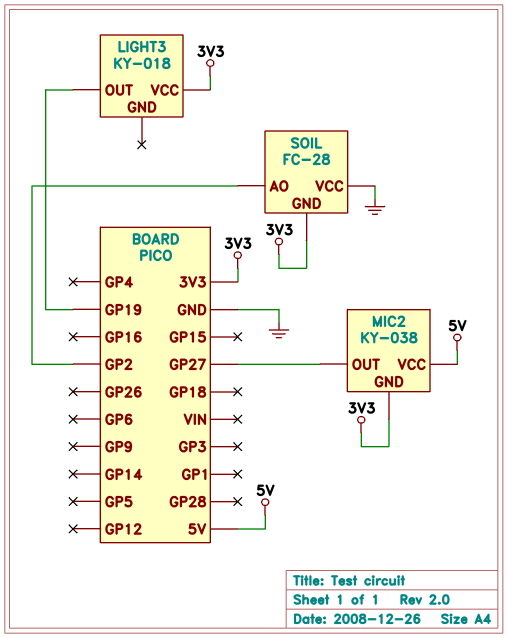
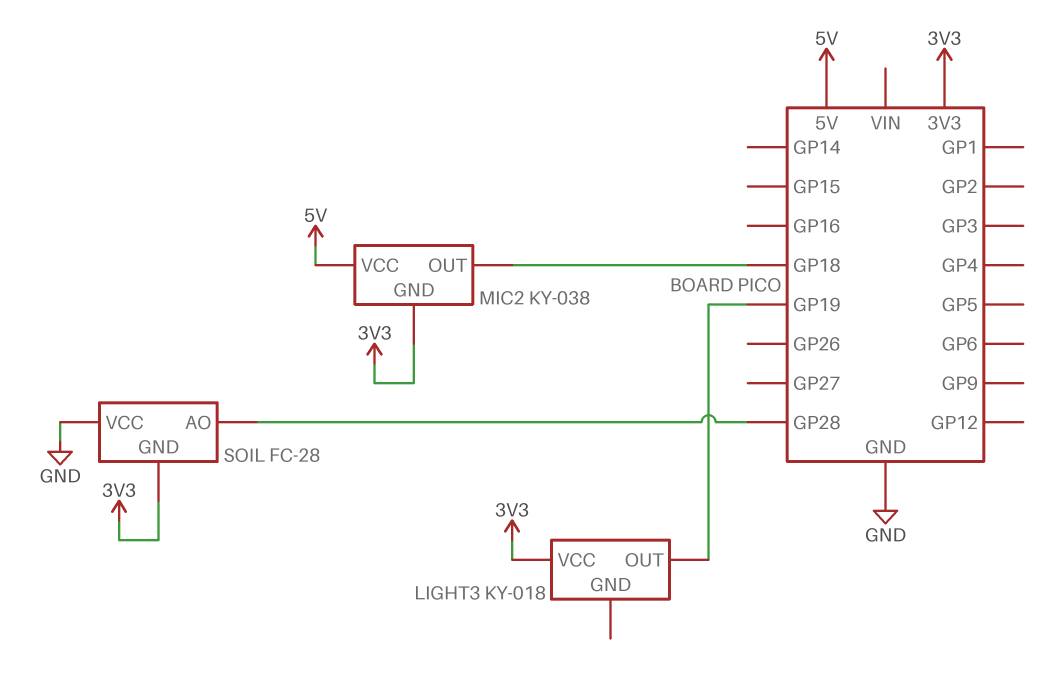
MIC2 pin OUT: GP27 -> GP18
SOIL pin AO: GP2 -> GP28

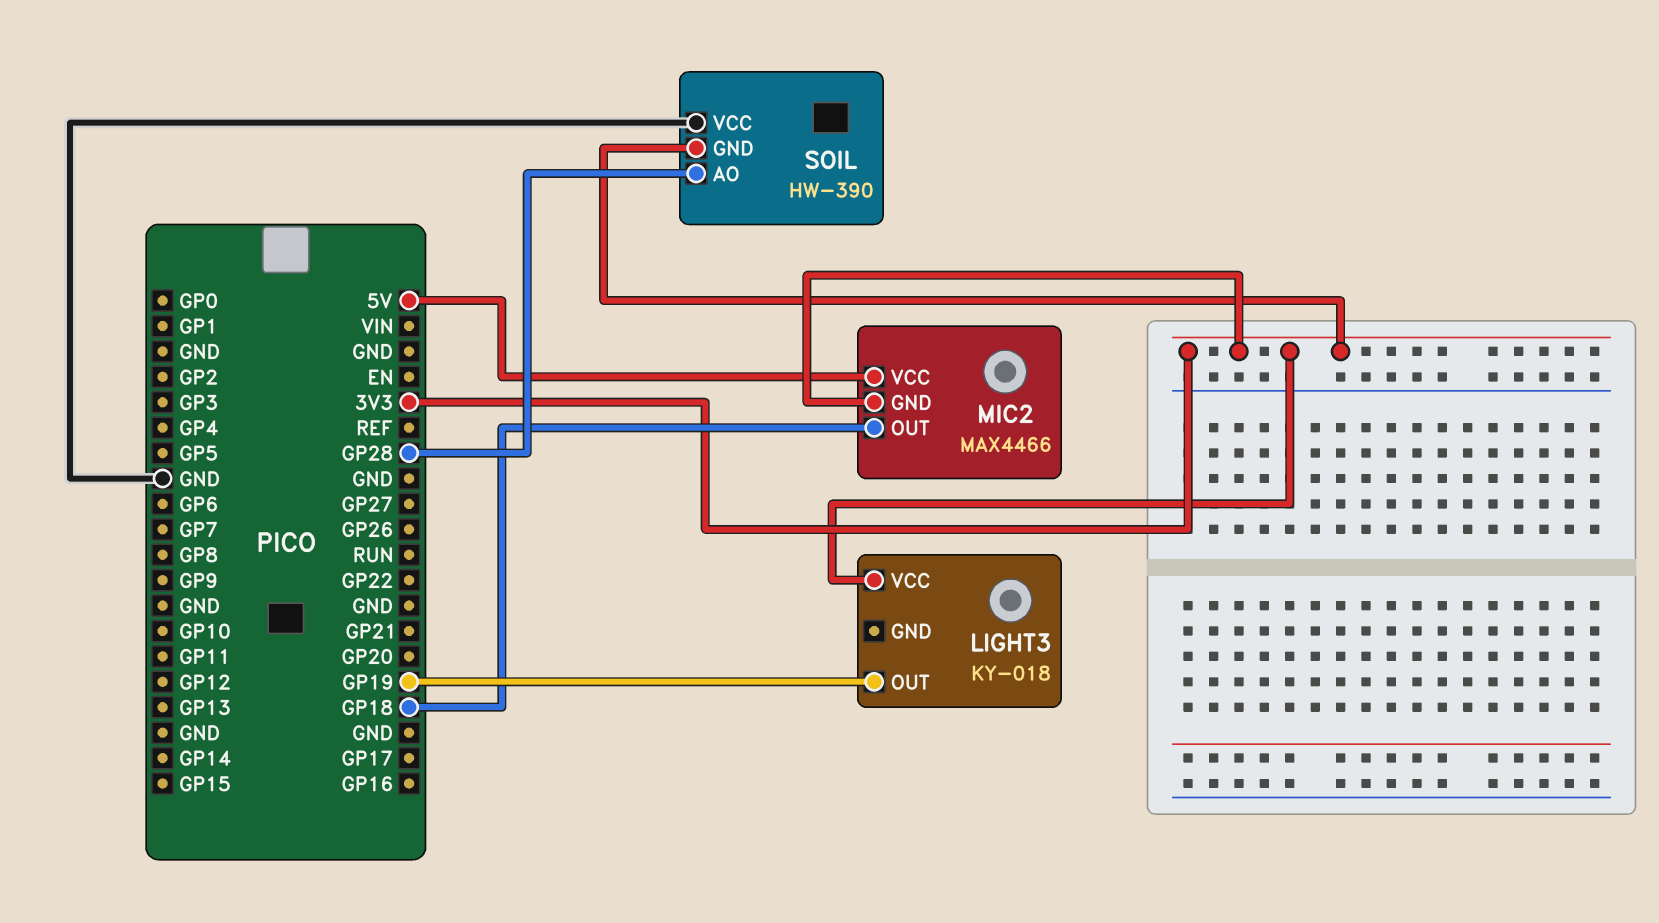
MIC2: KY-038 -> MAX4466
SOIL: FC-28 -> HW-390

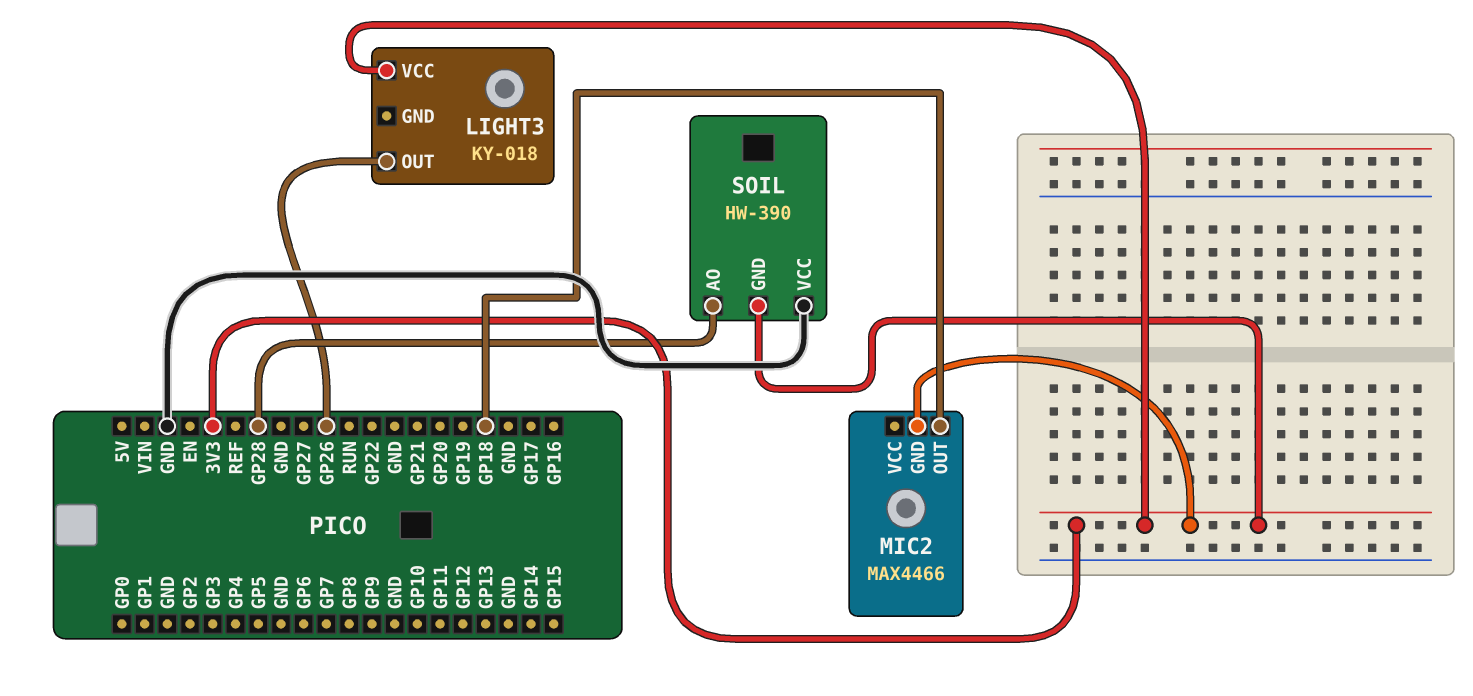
LIGHT3 pin OUT: GP19 -> GP26
MIC2 pin VCC: 5V -> none

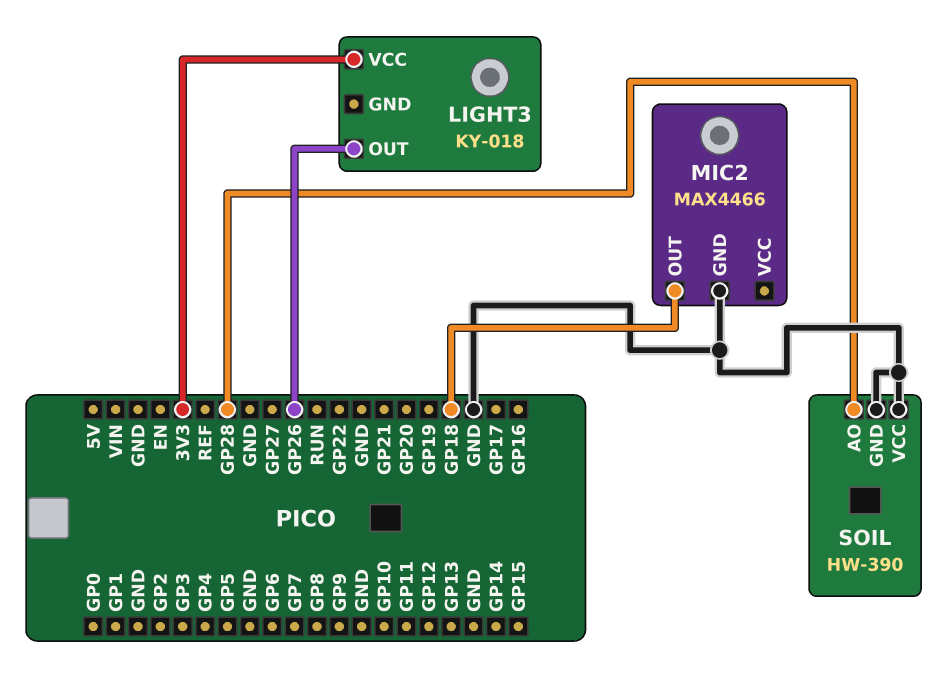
MIC2 pin GND: 3V3 -> GND
SOIL pin GND: 3V3 -> GND

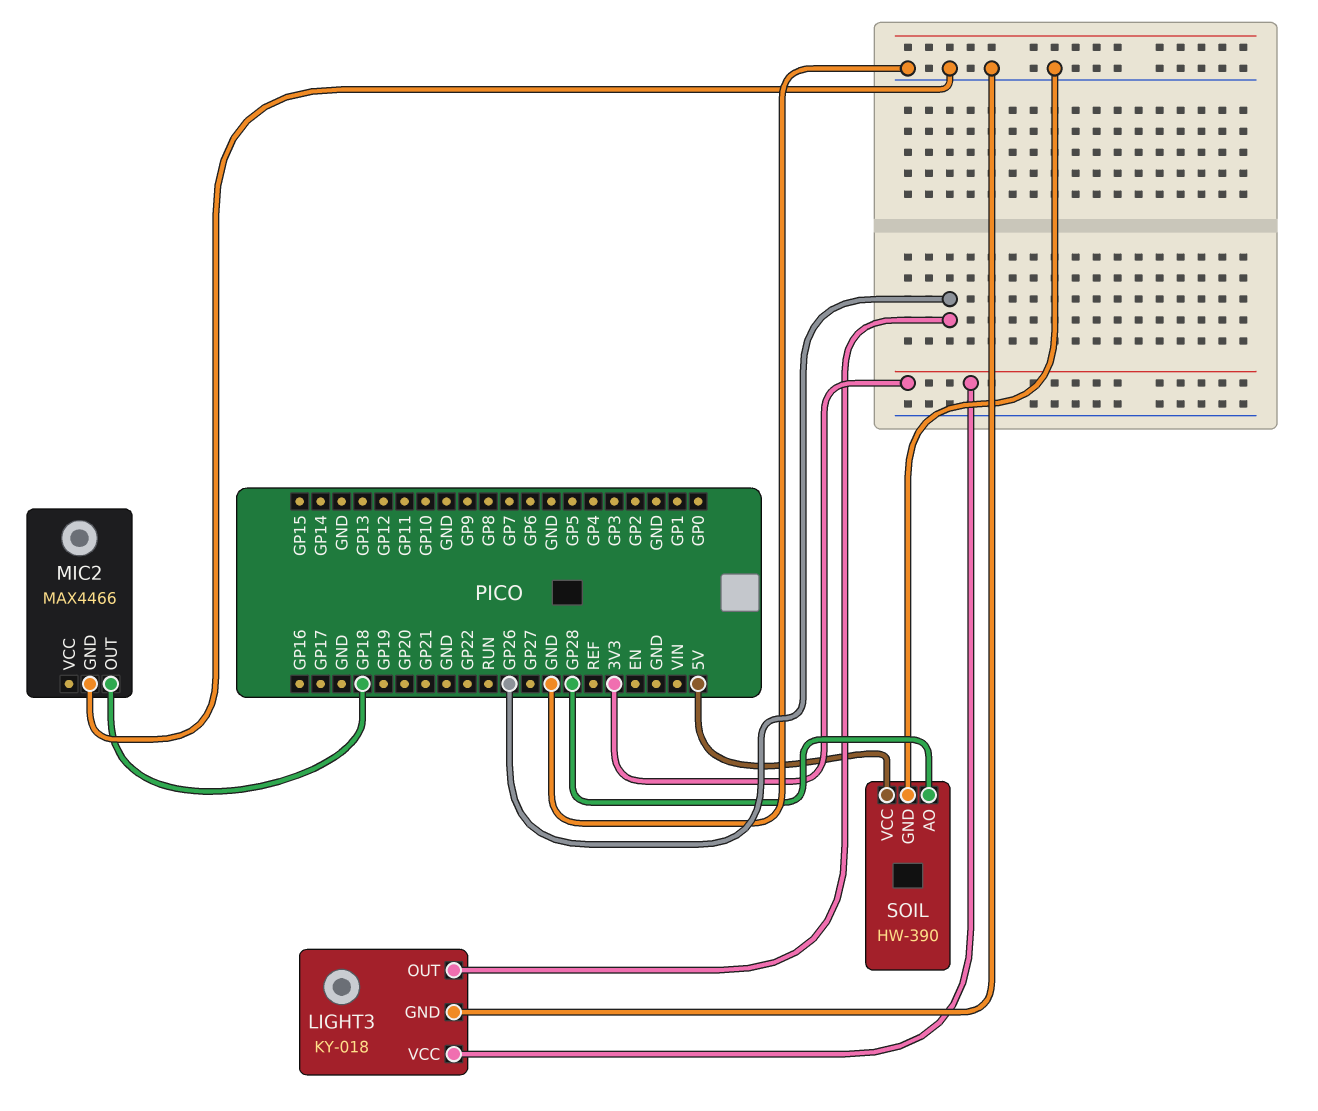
LIGHT3 pin GND: none -> GND
SOIL pin VCC: GND -> 5V

